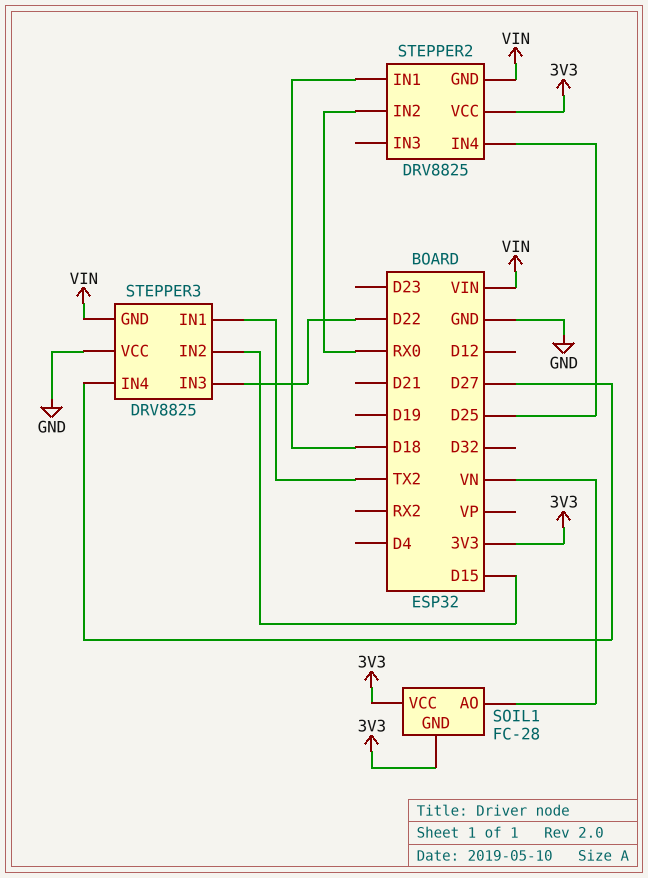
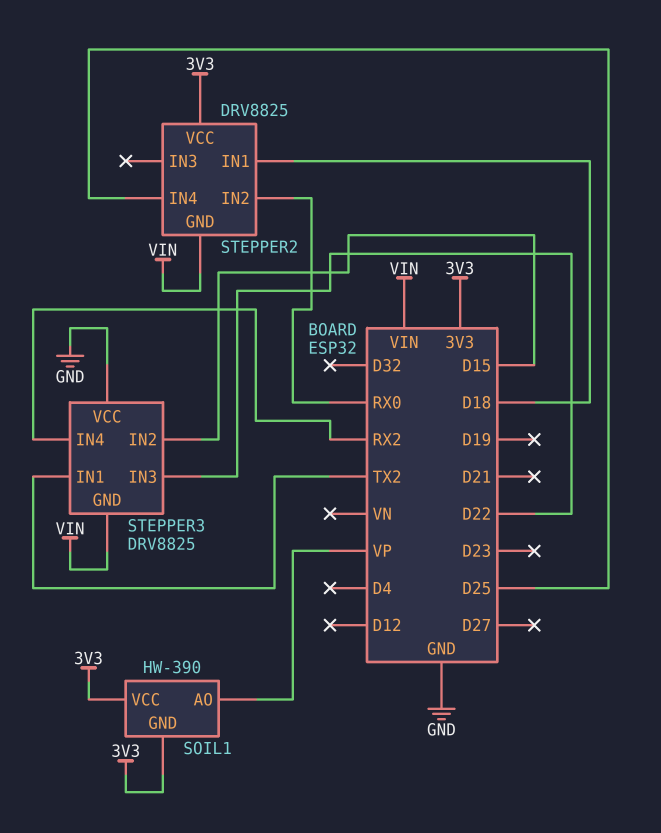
SOIL1: FC-28 -> HW-390
SOIL1 pin AO: VN -> VP
STEPPER3 pin IN4: D27 -> RX2

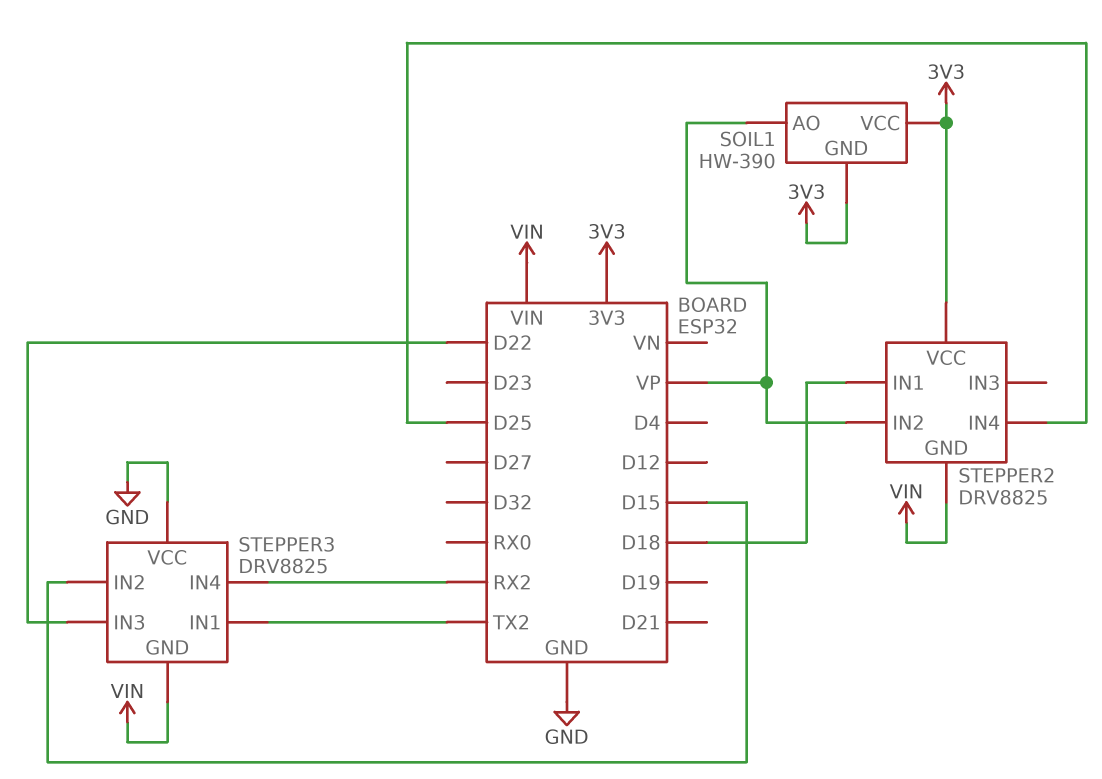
STEPPER2 pin IN2: RX0 -> VP

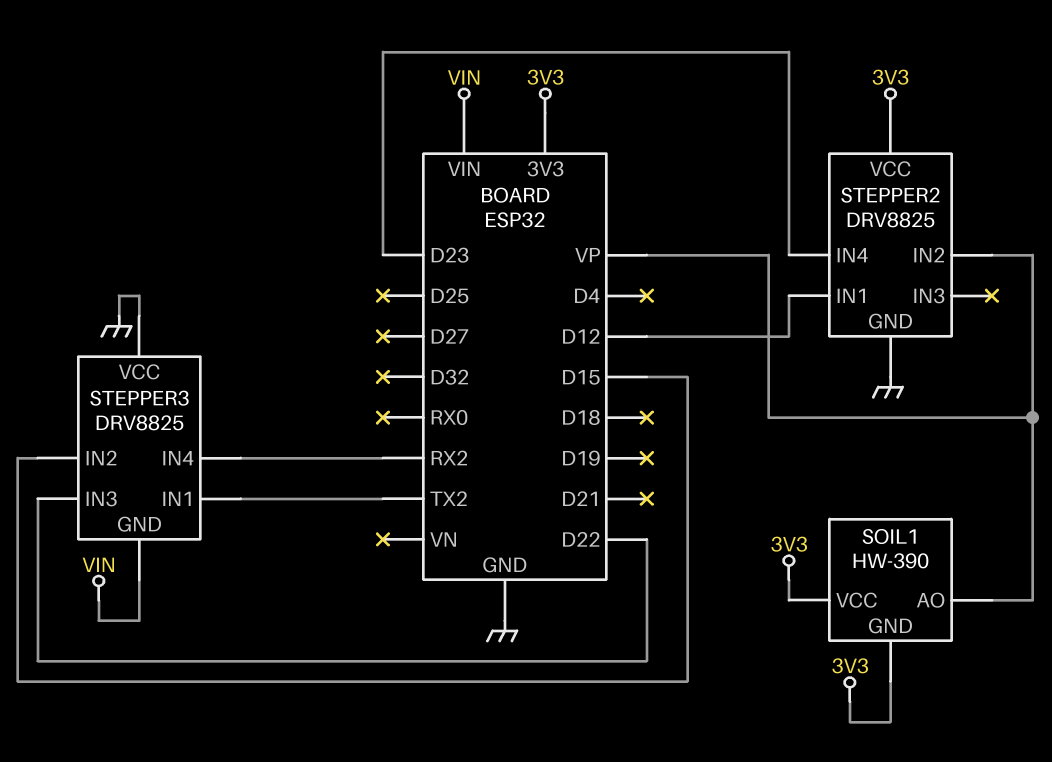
STEPPER2 pin GND: VIN -> GND
STEPPER2 pin IN1: D18 -> D12
STEPPER2 pin IN4: D25 -> D23

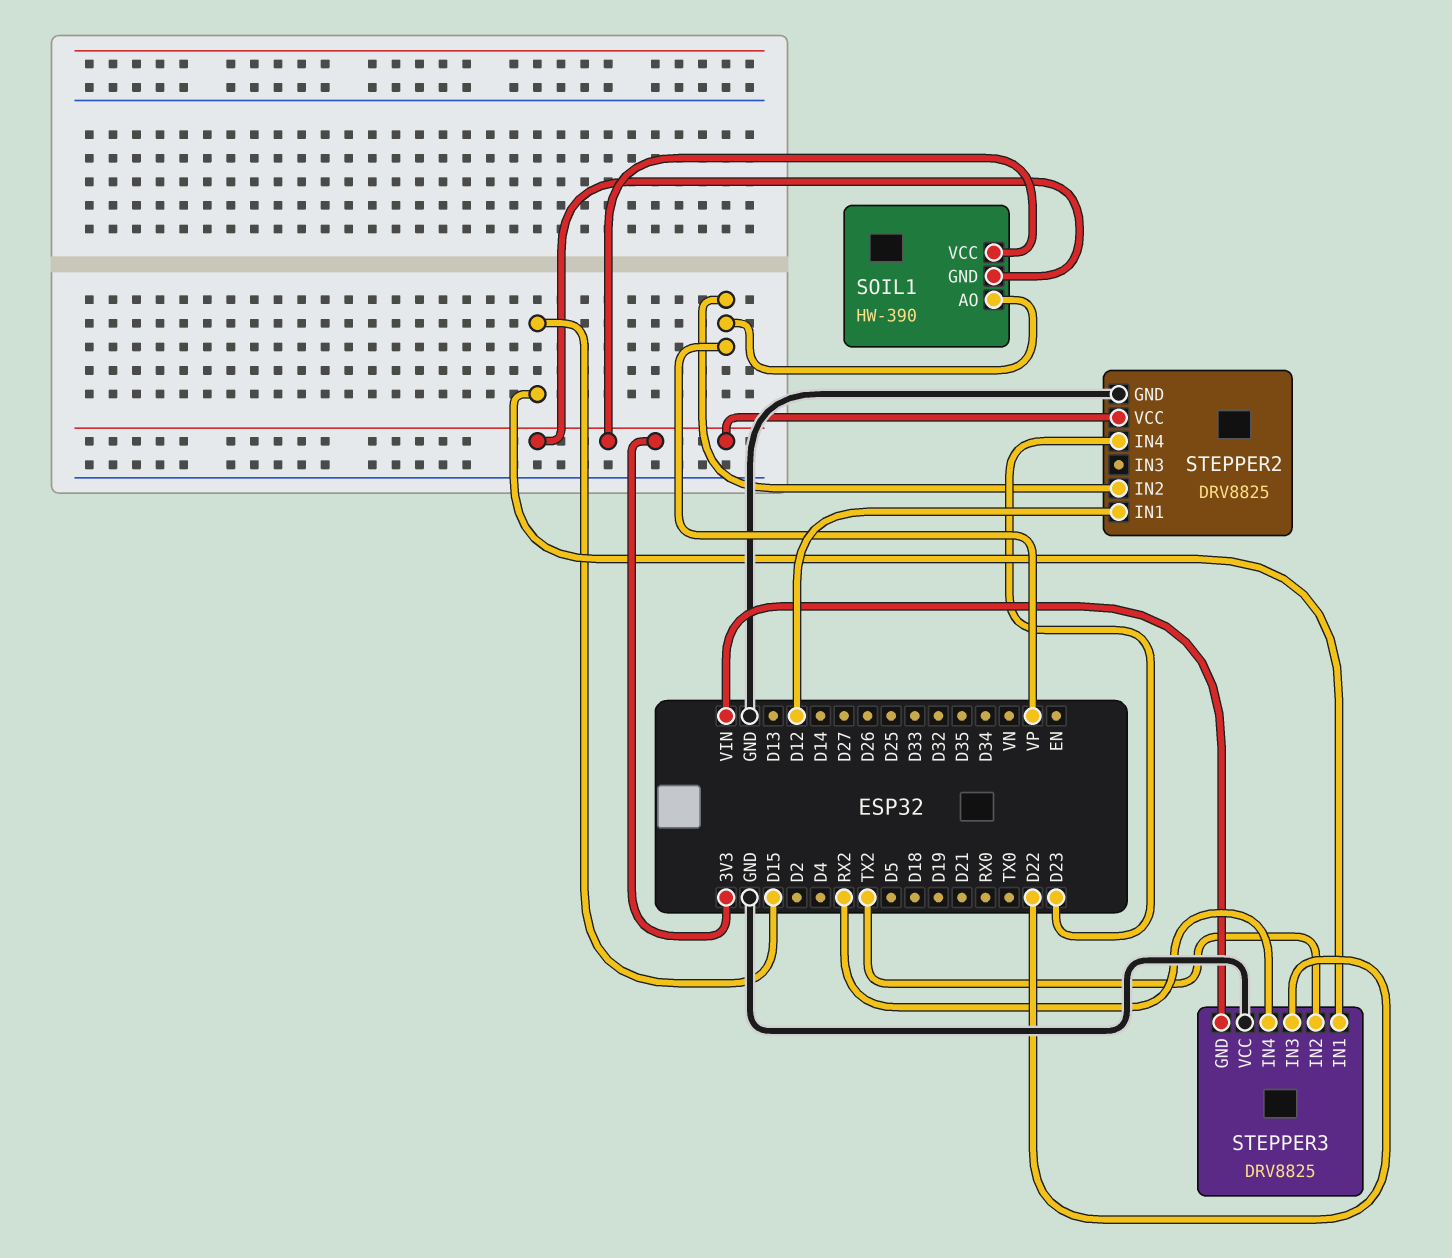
STEPPER3 pin IN1: TX2 -> D15
STEPPER3 pin IN2: D15 -> TX2

